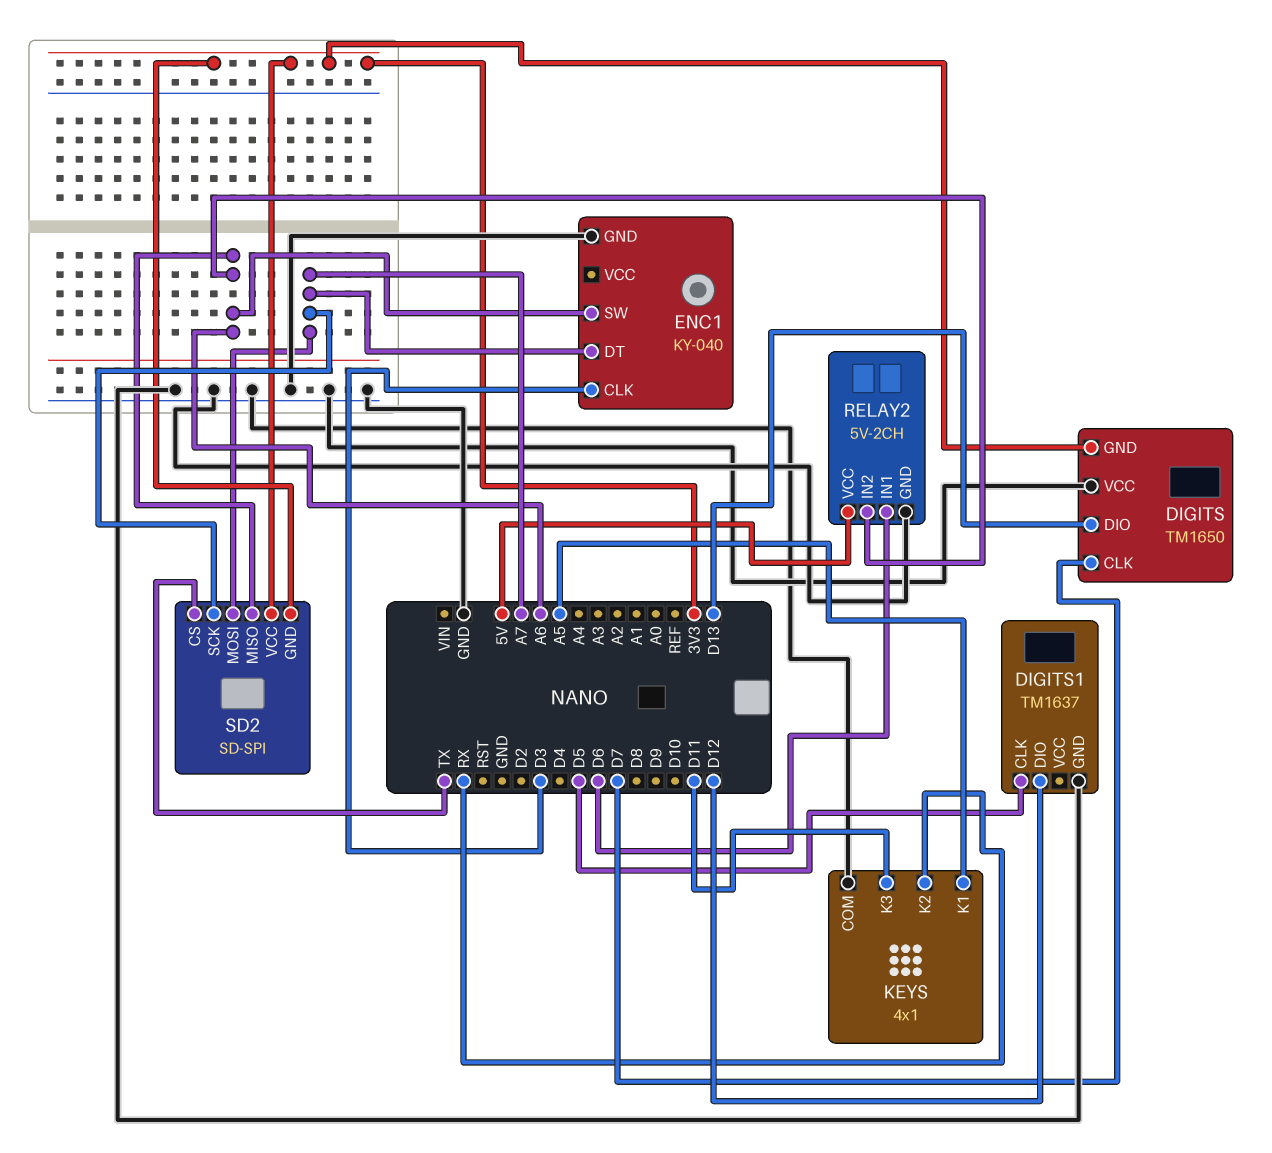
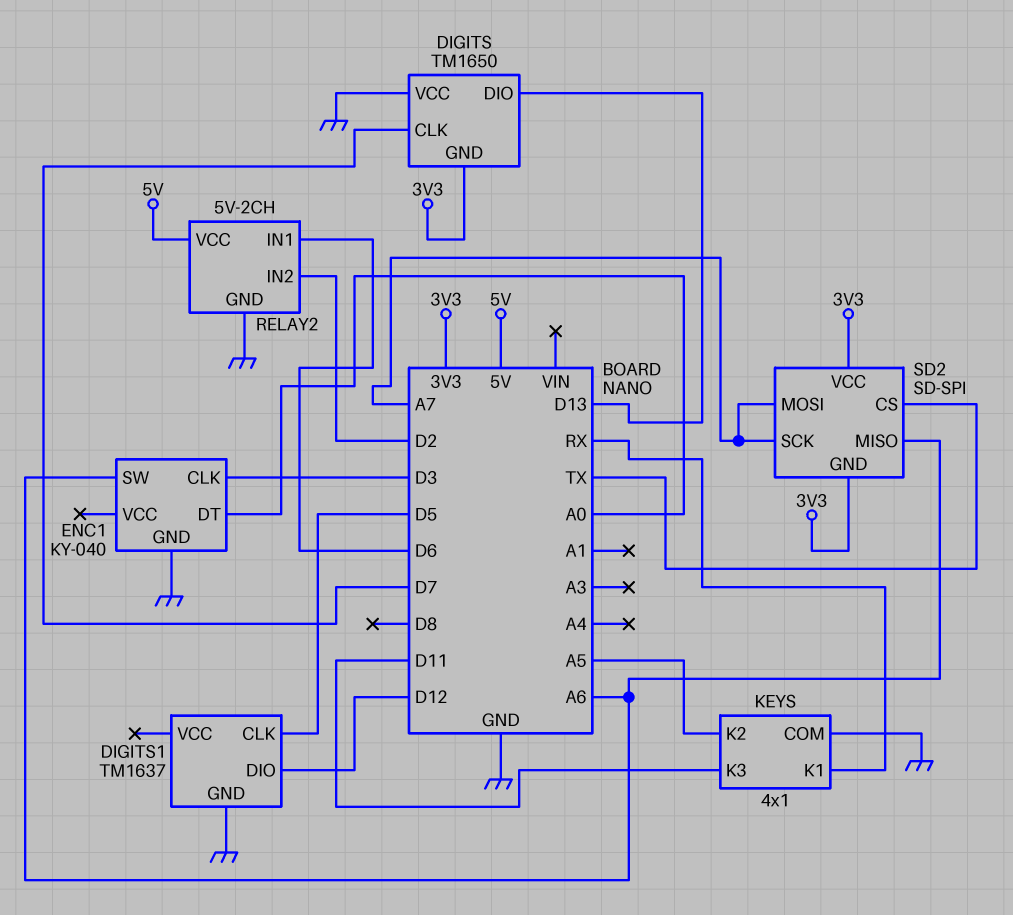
ENC1 pin DT: A7 -> A0
KEYS pin K1: A5 -> RX
KEYS pin K2: RX -> A5
RELAY2 pin IN2: A6 -> D2

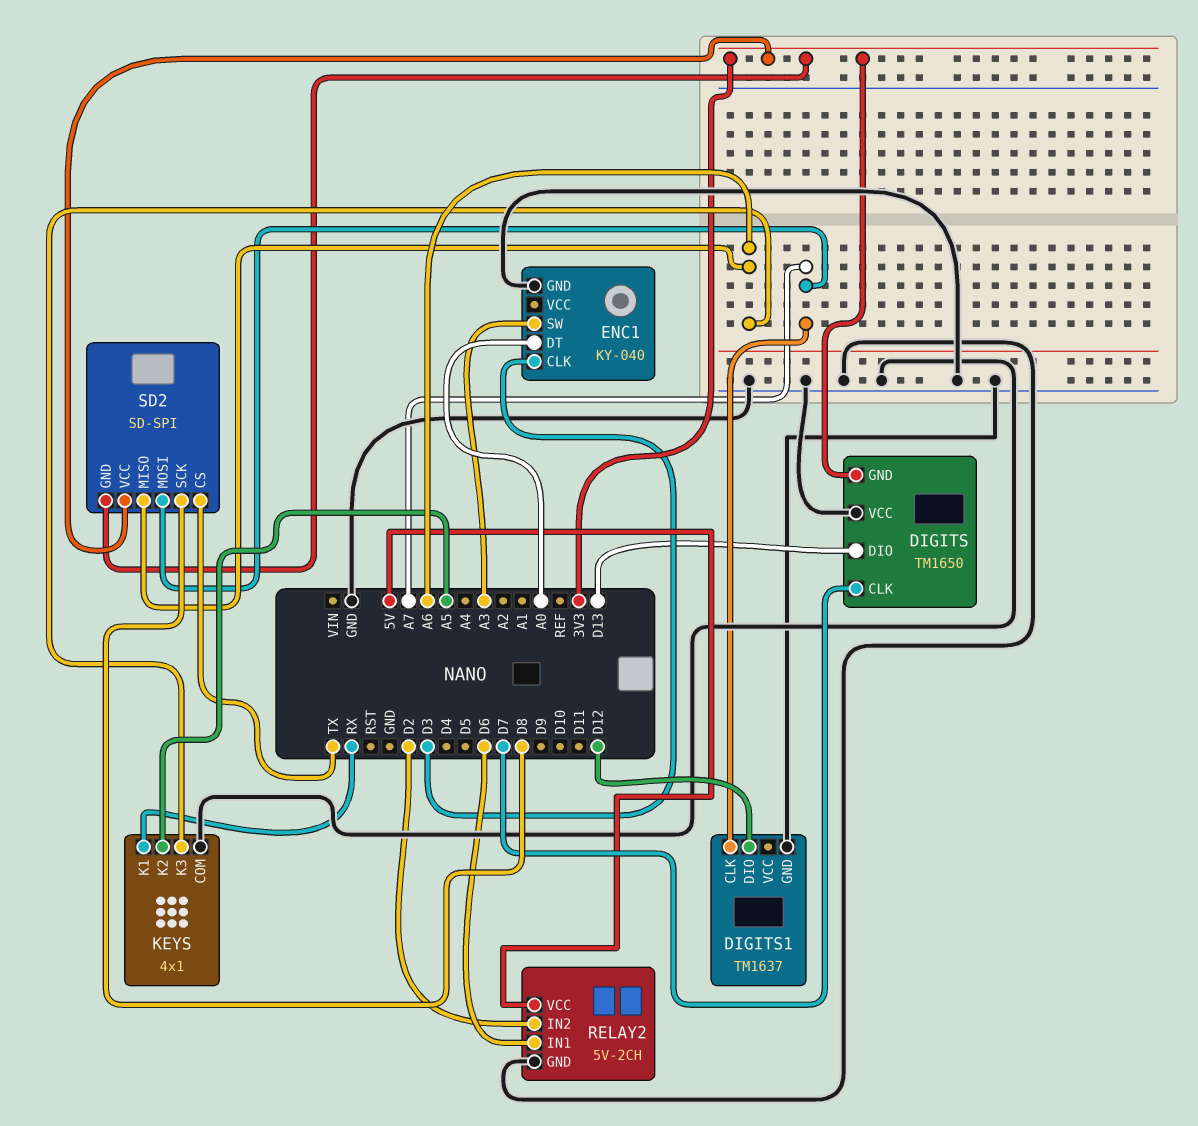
DIGITS1 pin CLK: D5 -> A7
ENC1 pin SW: A6 -> A3
KEYS pin K3: D11 -> A6
SD2 pin SCK: A7 -> D8

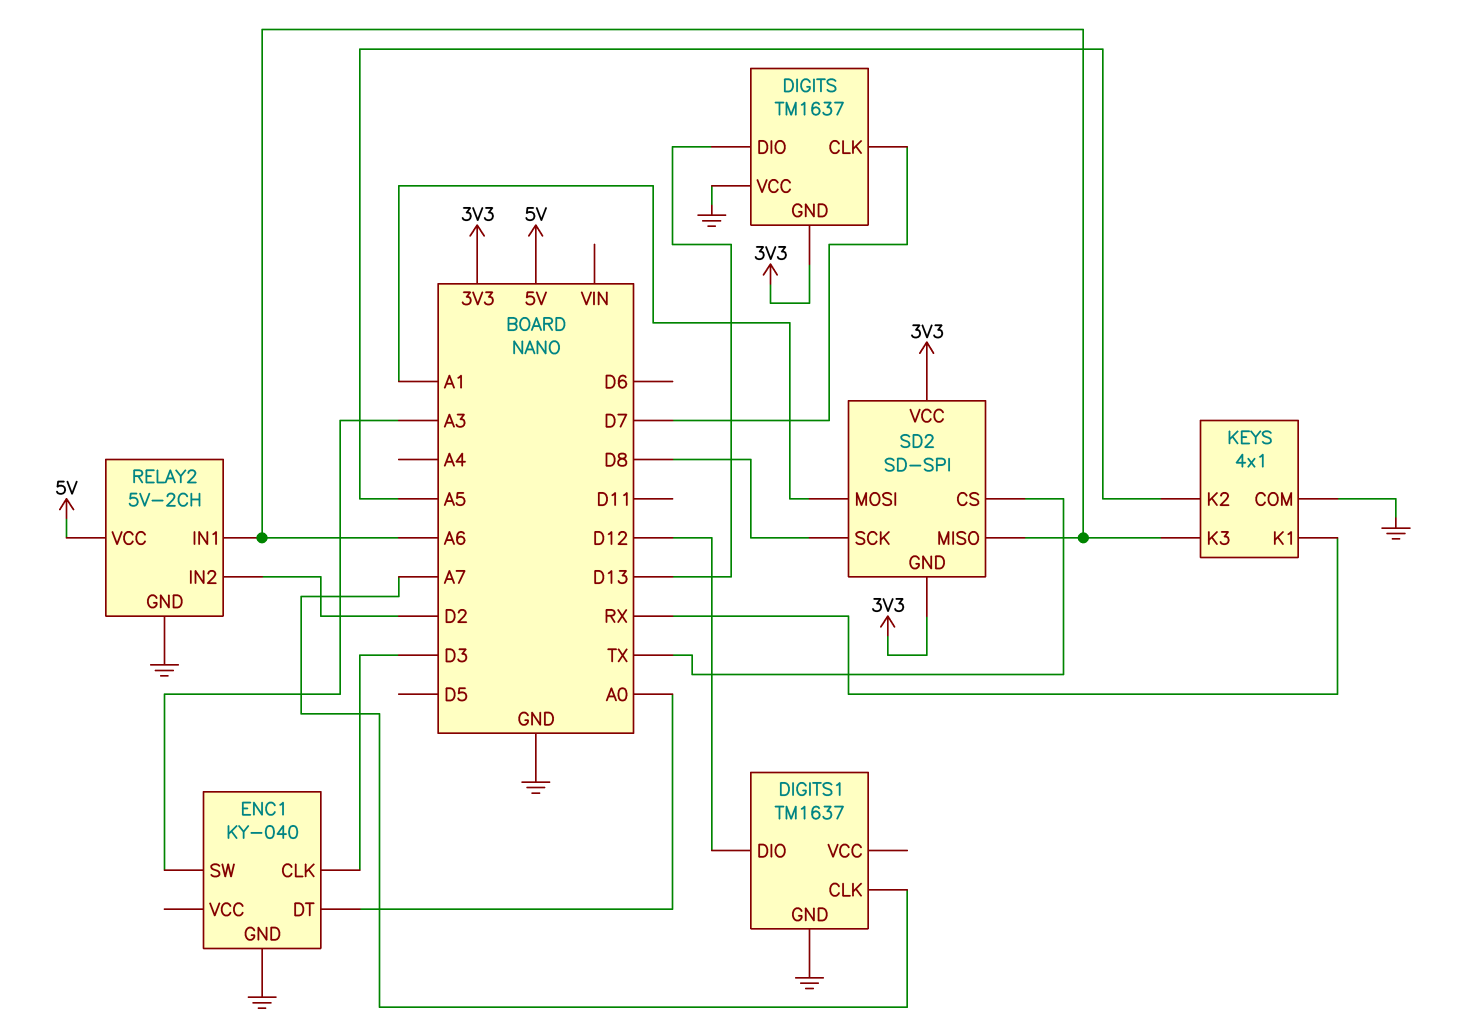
DIGITS: TM1650 -> TM1637
RELAY2 pin IN1: D6 -> A6
SD2 pin MOSI: A7 -> A1

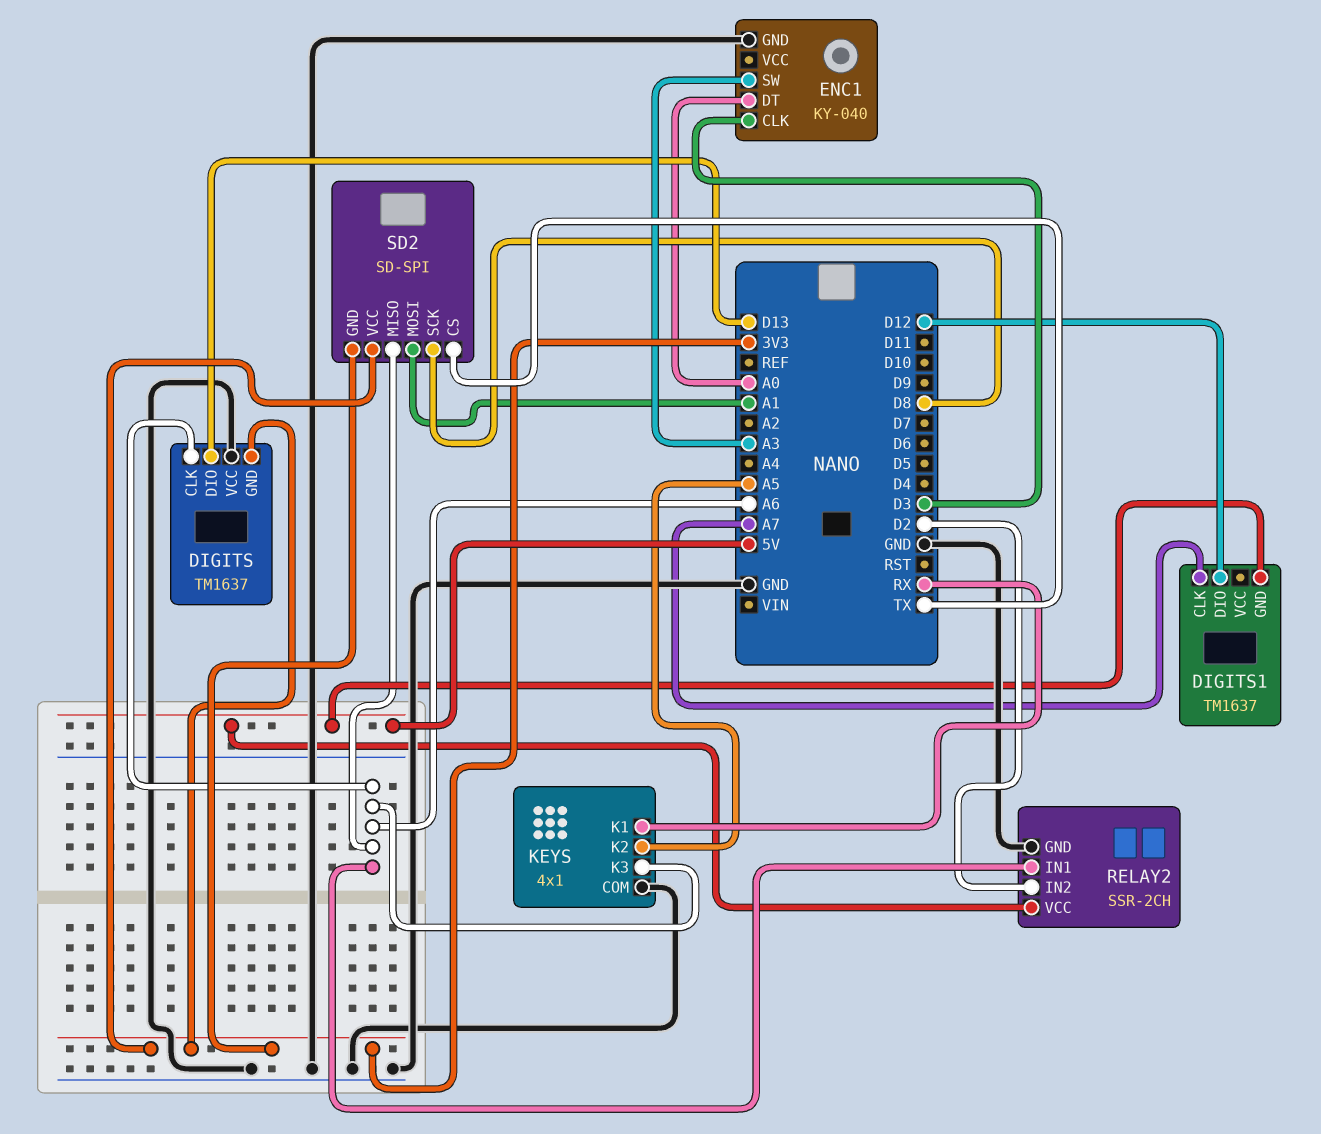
DIGITS pin CLK: D7 -> A6
DIGITS1 pin GND: GND -> 5V
RELAY2: 5V-2CH -> SSR-2CH

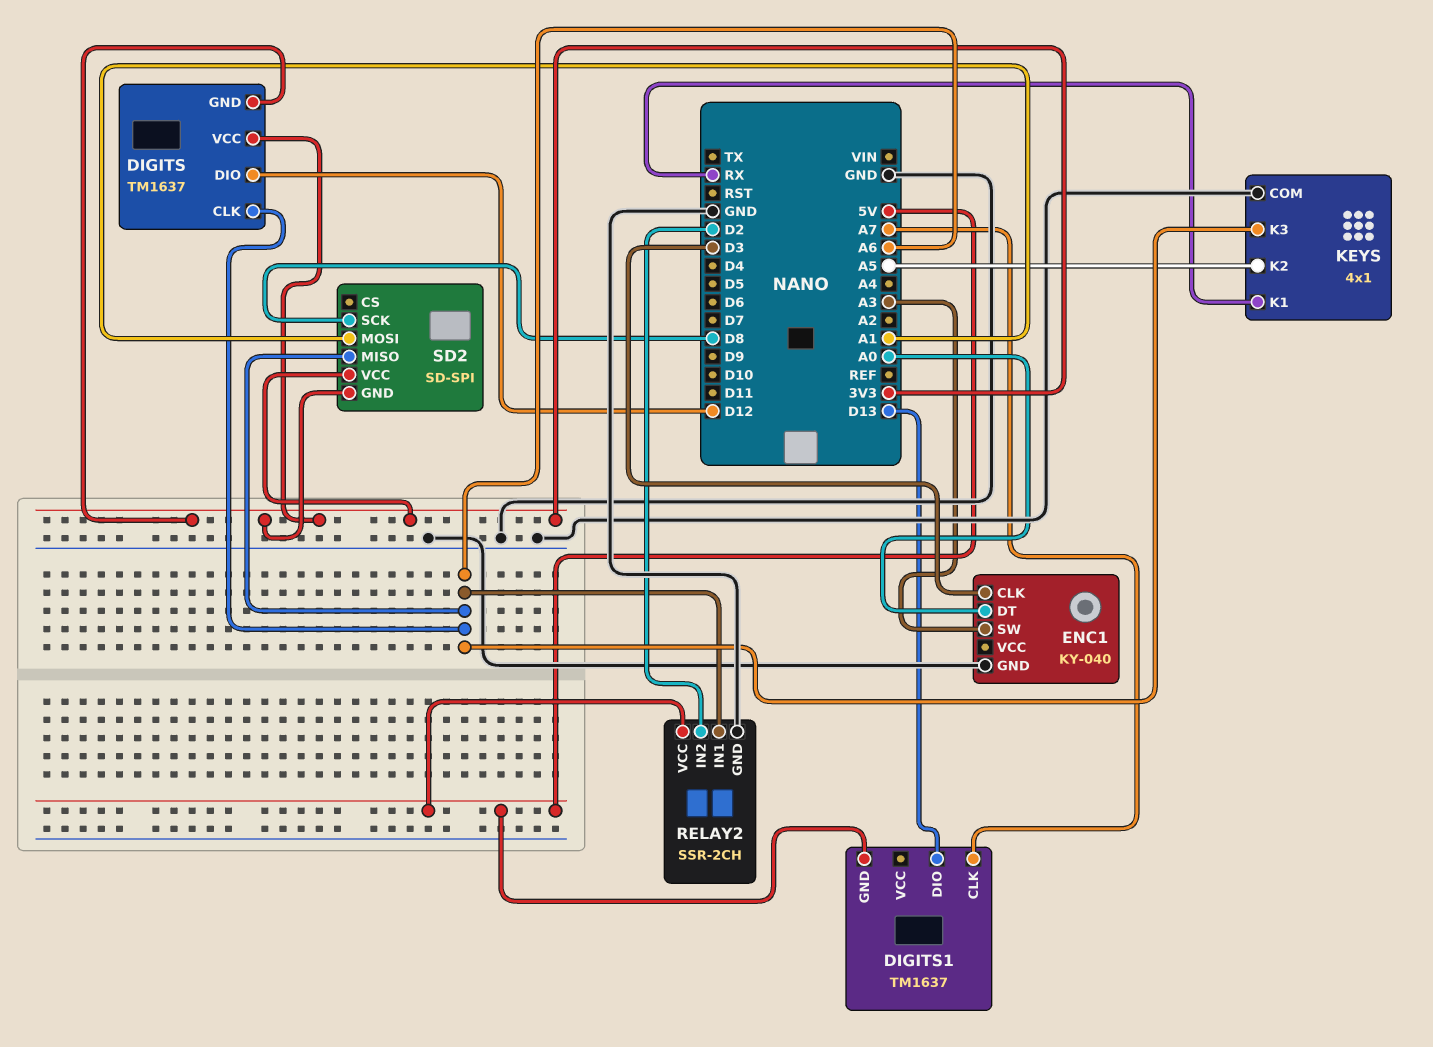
DIGITS pin DIO: D13 -> D12
DIGITS pin VCC: GND -> 3V3
DIGITS1 pin DIO: D12 -> D13
SD2 pin CS: TX -> none

